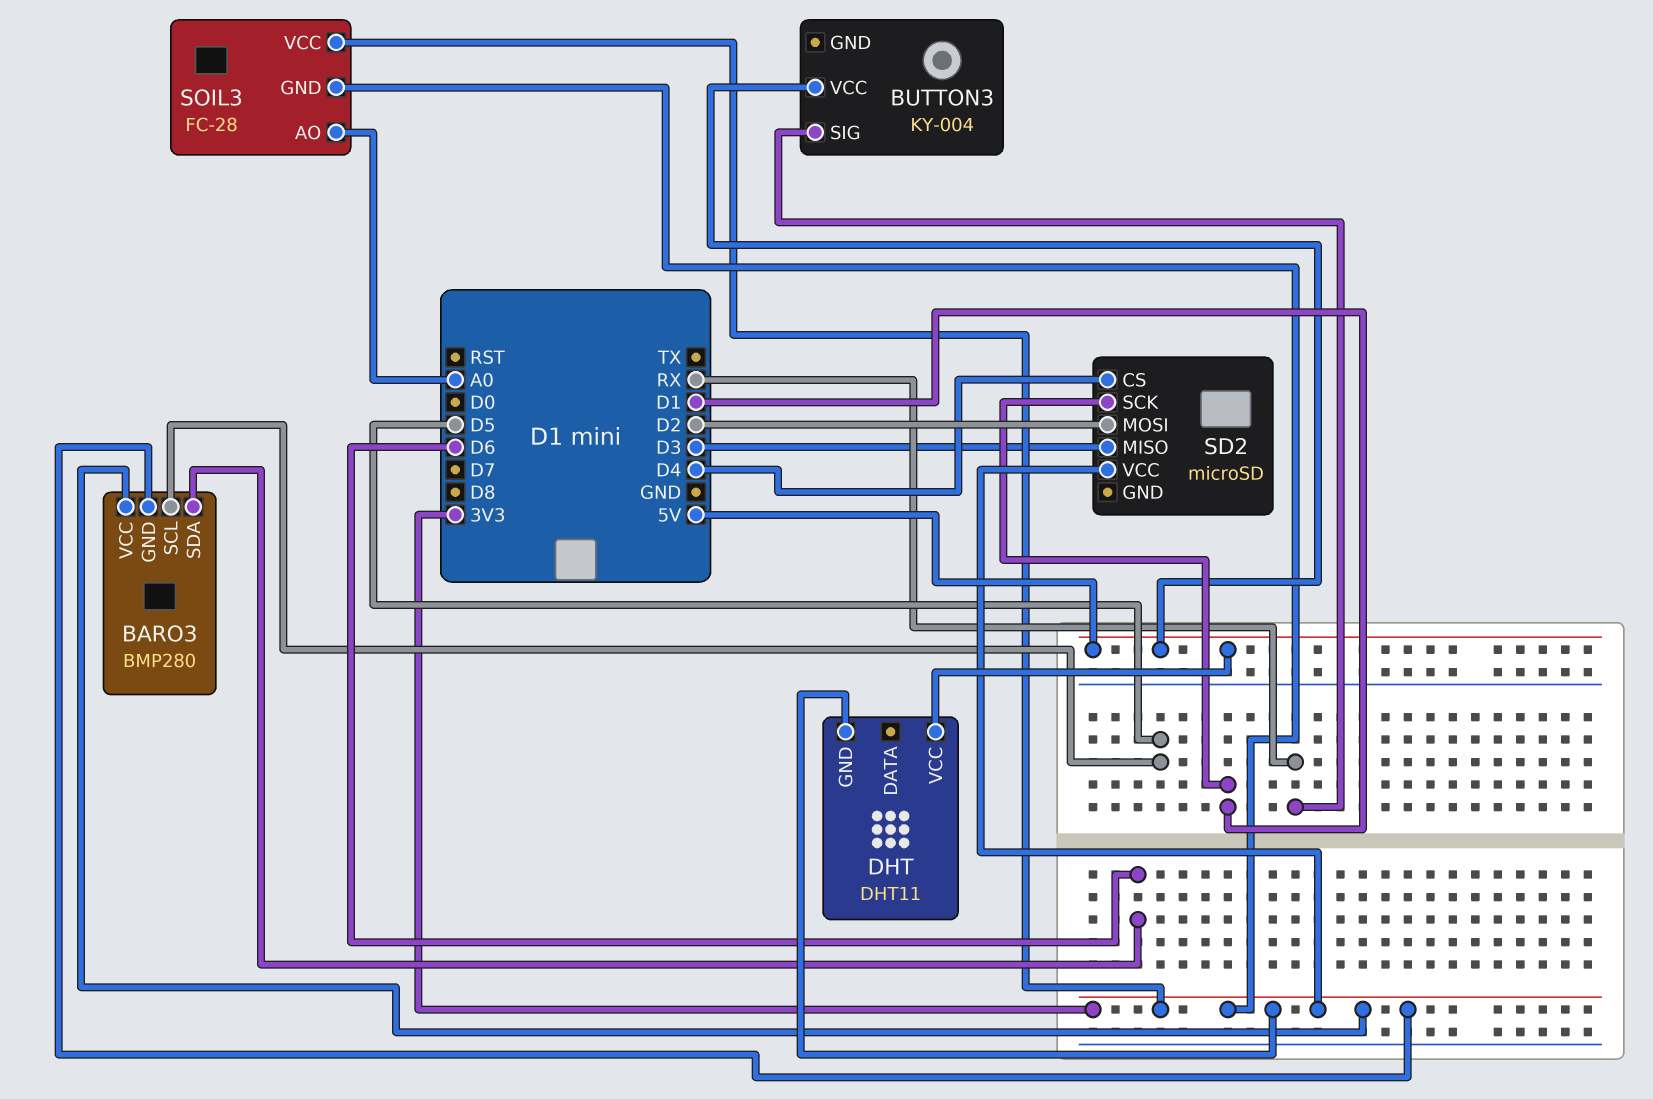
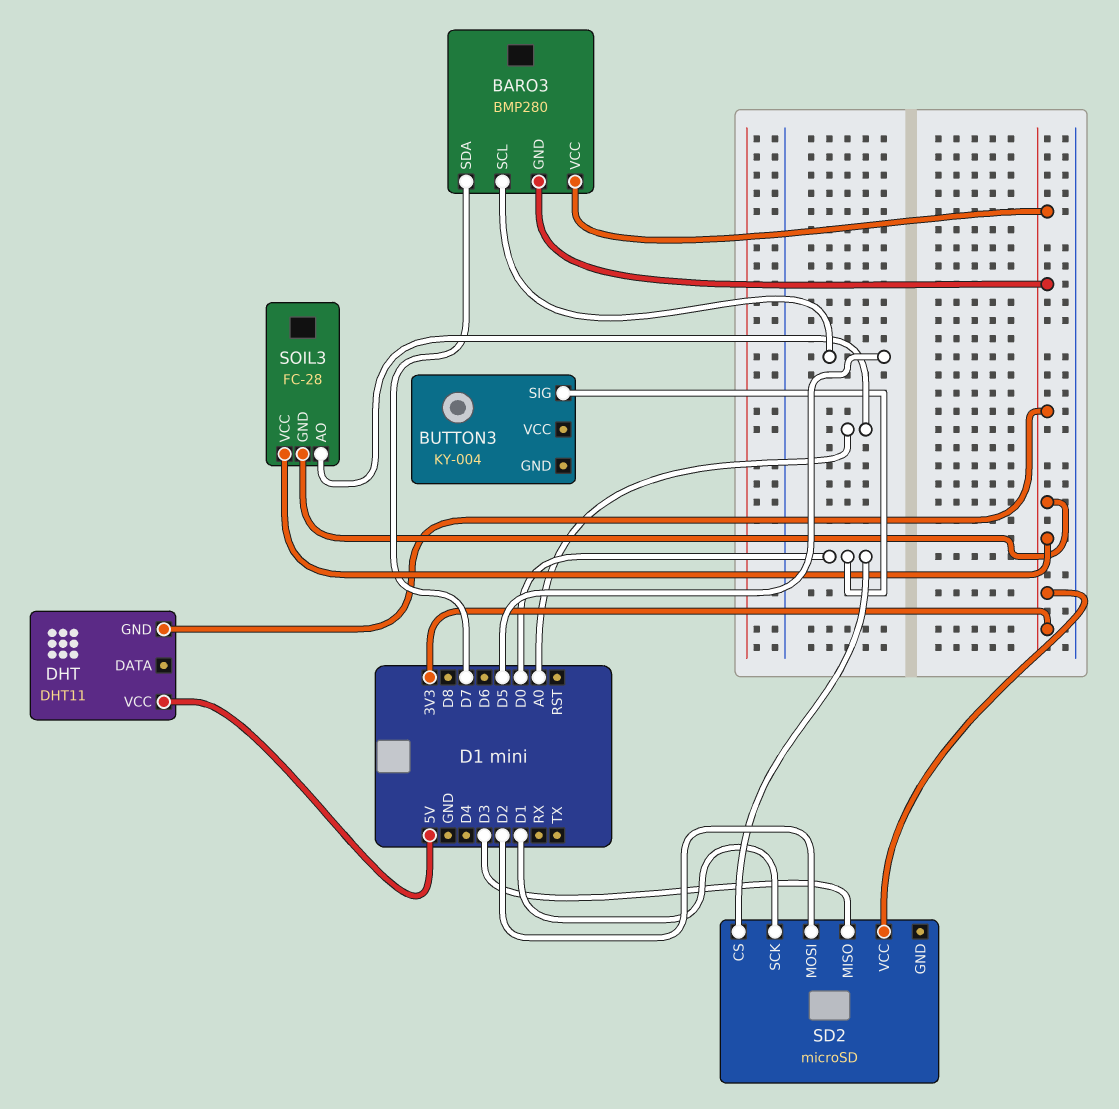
BARO3 pin SDA: D6 -> D7
BUTTON3 pin SIG: RX -> D0
BUTTON3 pin VCC: 5V -> none
SD2 pin CS: D4 -> D0

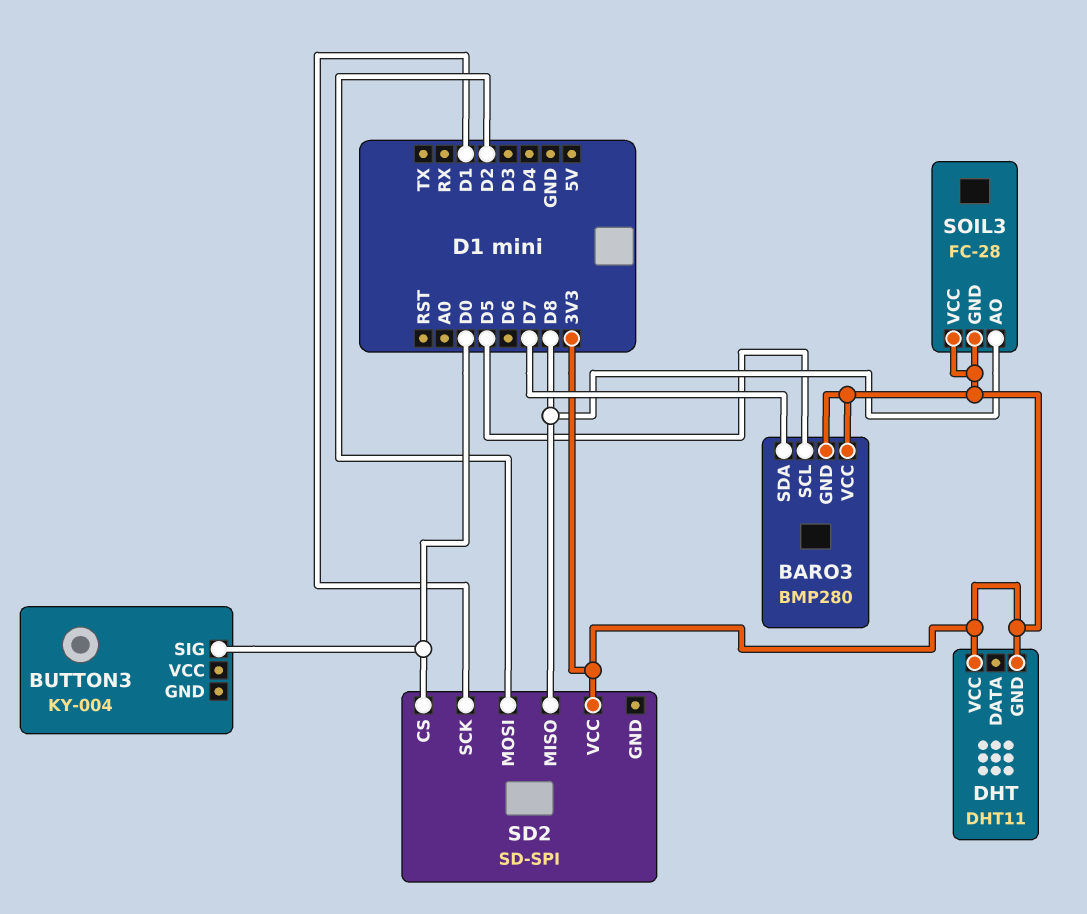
DHT pin VCC: 5V -> 3V3
SD2: microSD -> SD-SPI
SD2 pin MISO: D3 -> D8
SOIL3 pin AO: A0 -> D8

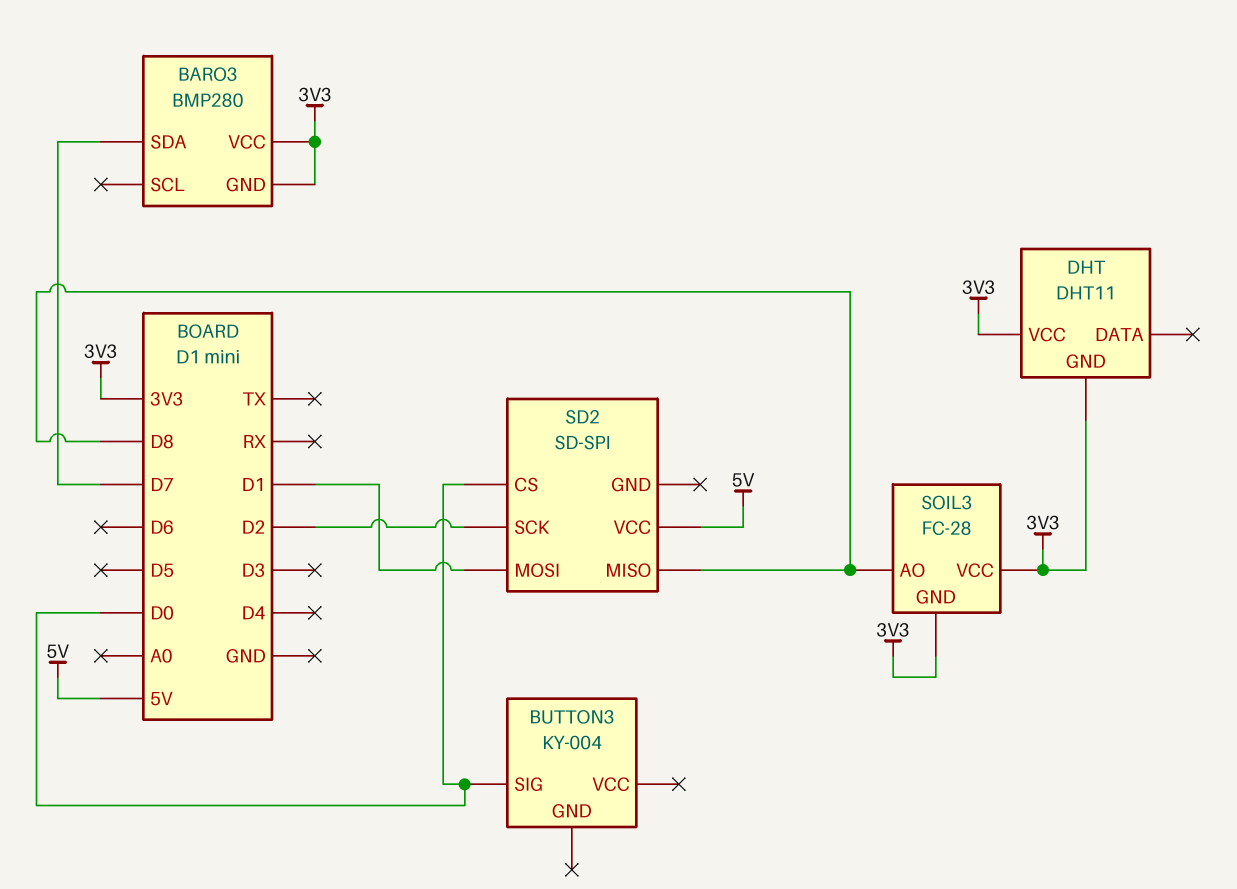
BARO3 pin SCL: D5 -> none
SD2 pin MOSI: D2 -> D1
SD2 pin SCK: D1 -> D2
SD2 pin VCC: 3V3 -> 5V

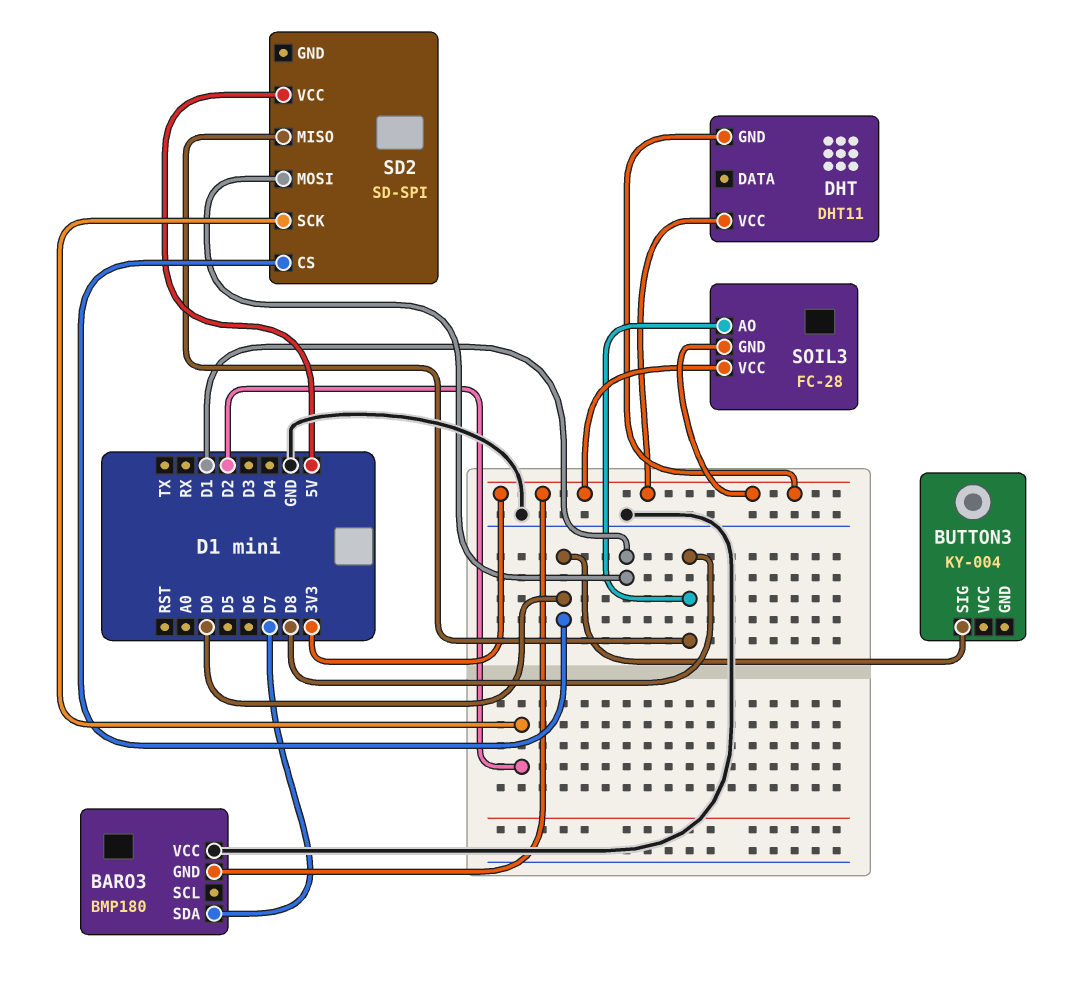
BARO3: BMP280 -> BMP180
BARO3 pin VCC: 3V3 -> GND

